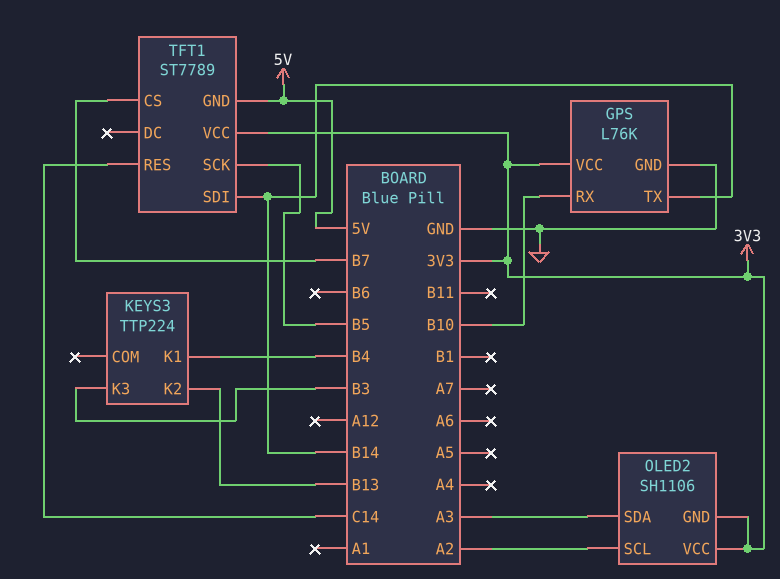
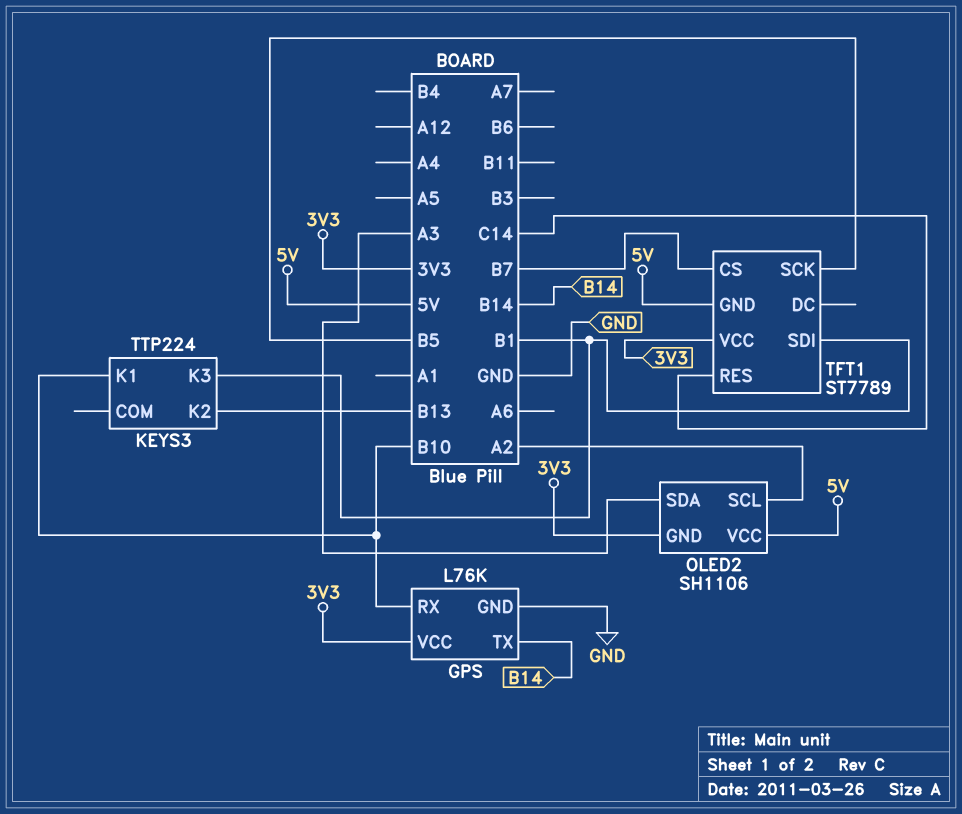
KEYS3 pin K1: B4 -> B10
KEYS3 pin K3: B3 -> B1
OLED2 pin VCC: 3V3 -> 5V
TFT1 pin SDI: B14 -> B1

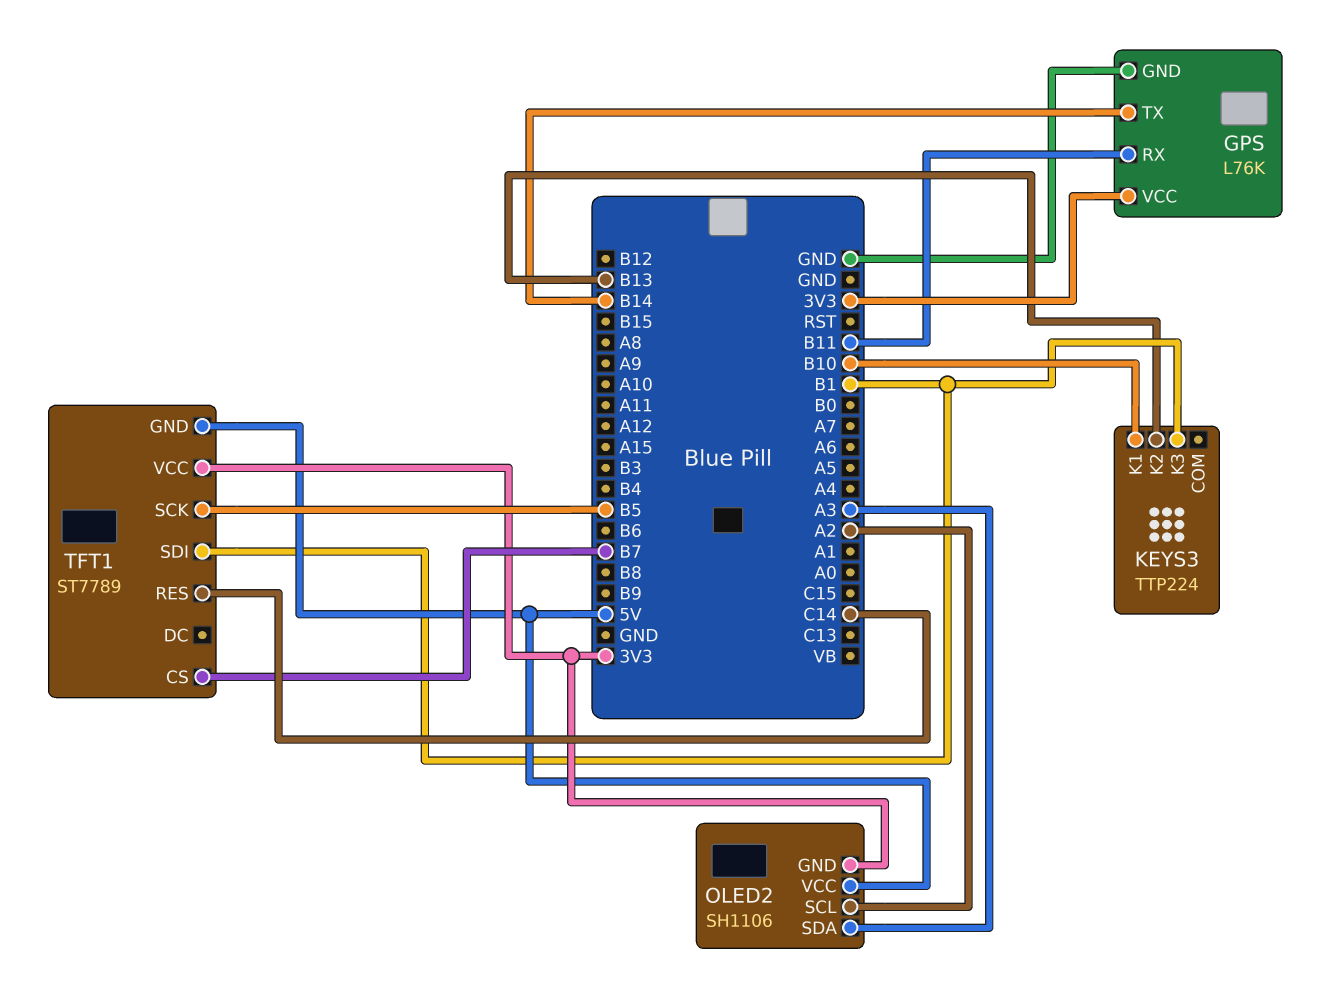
GPS pin RX: B10 -> B11

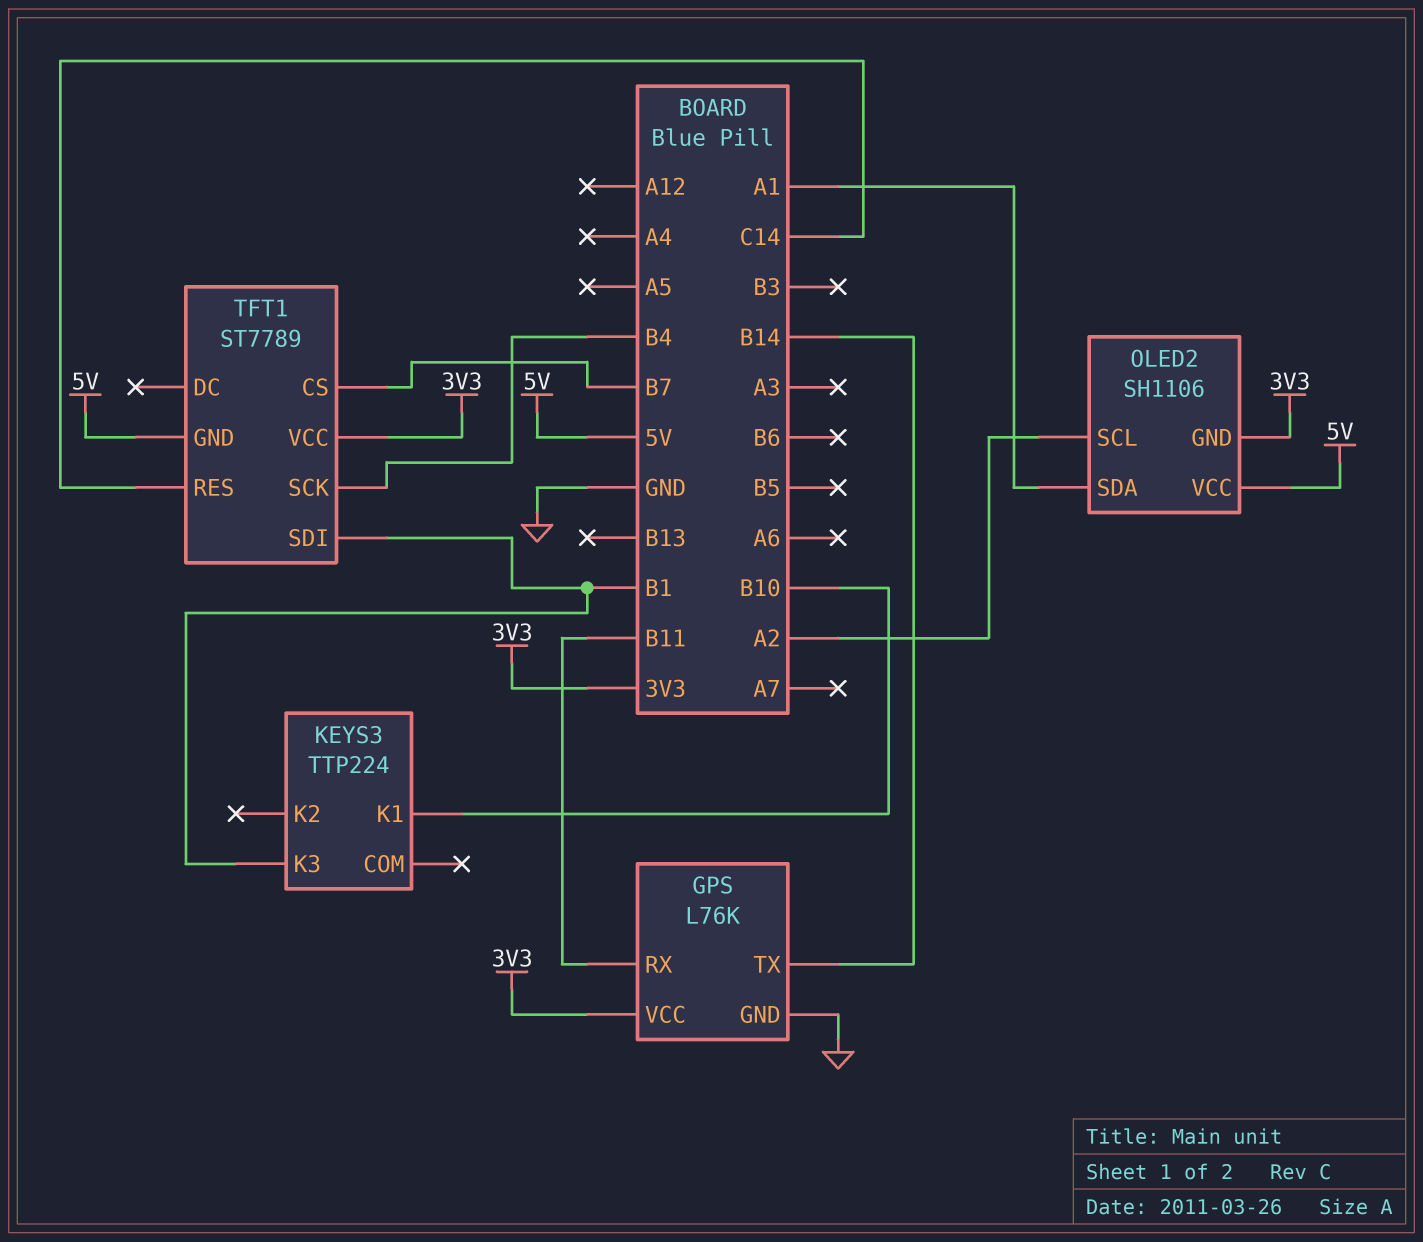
KEYS3 pin K2: B13 -> none
OLED2 pin SDA: A3 -> A1
TFT1 pin SCK: B5 -> B4

